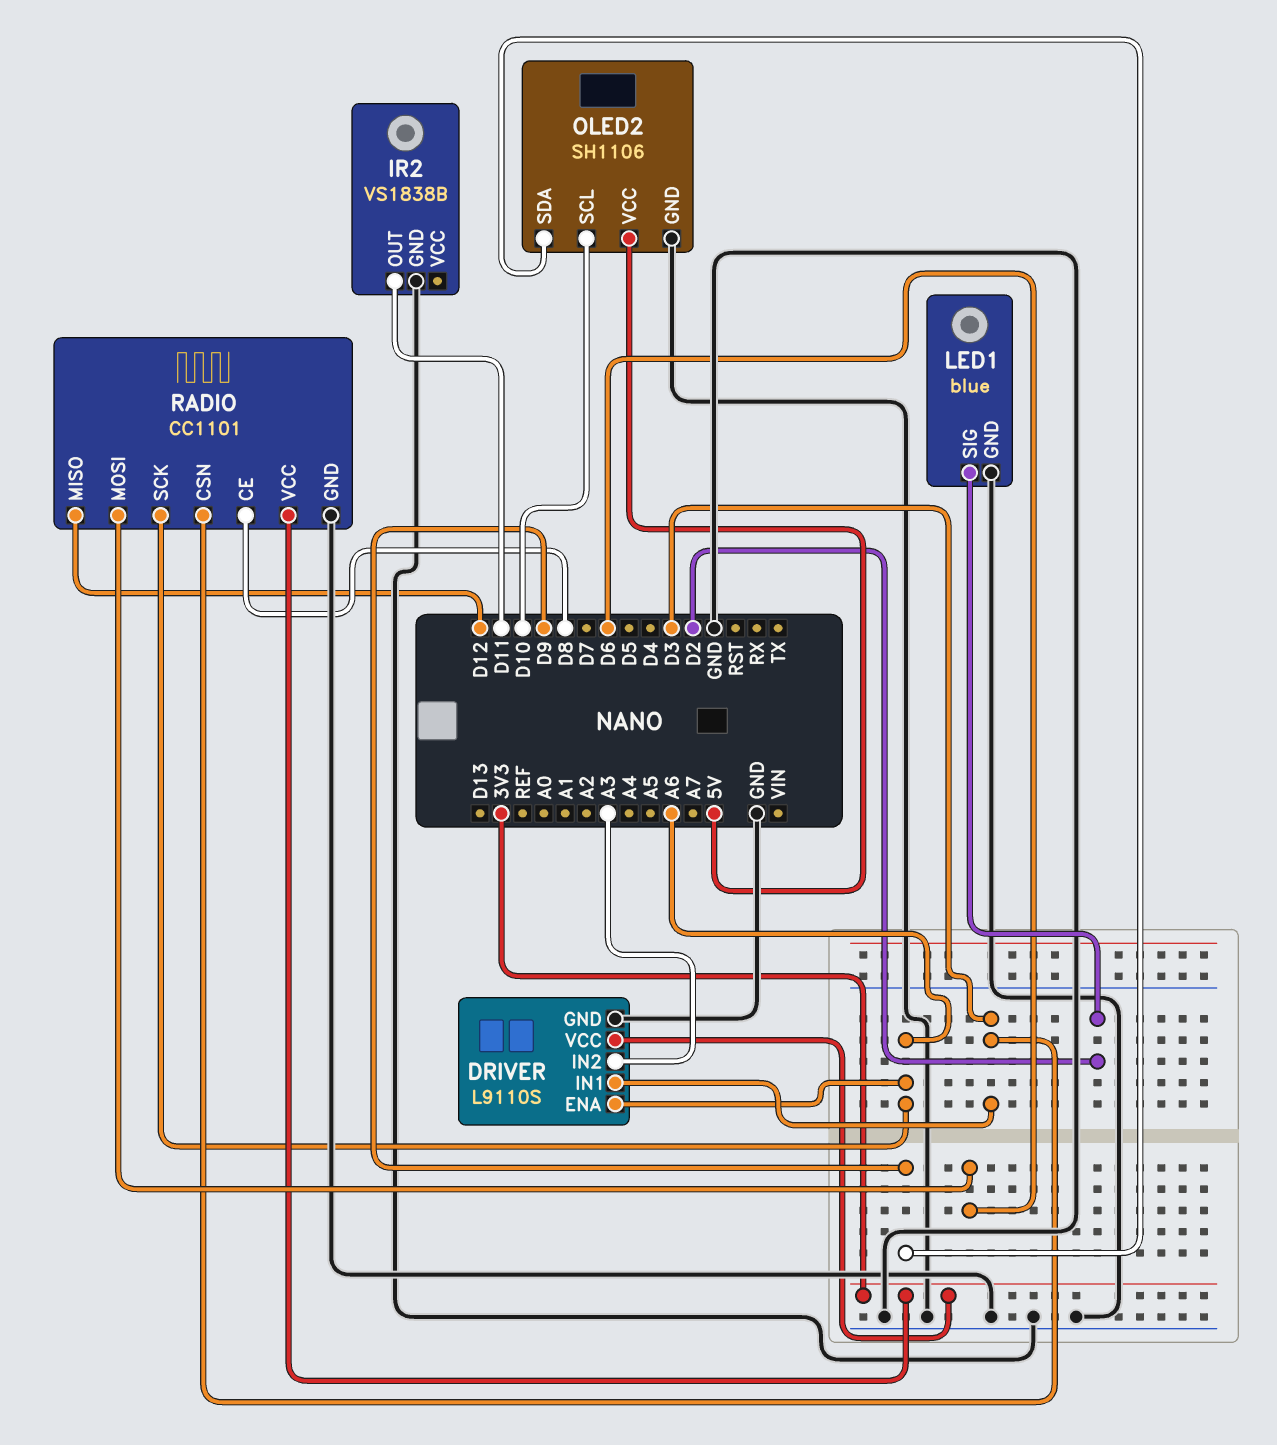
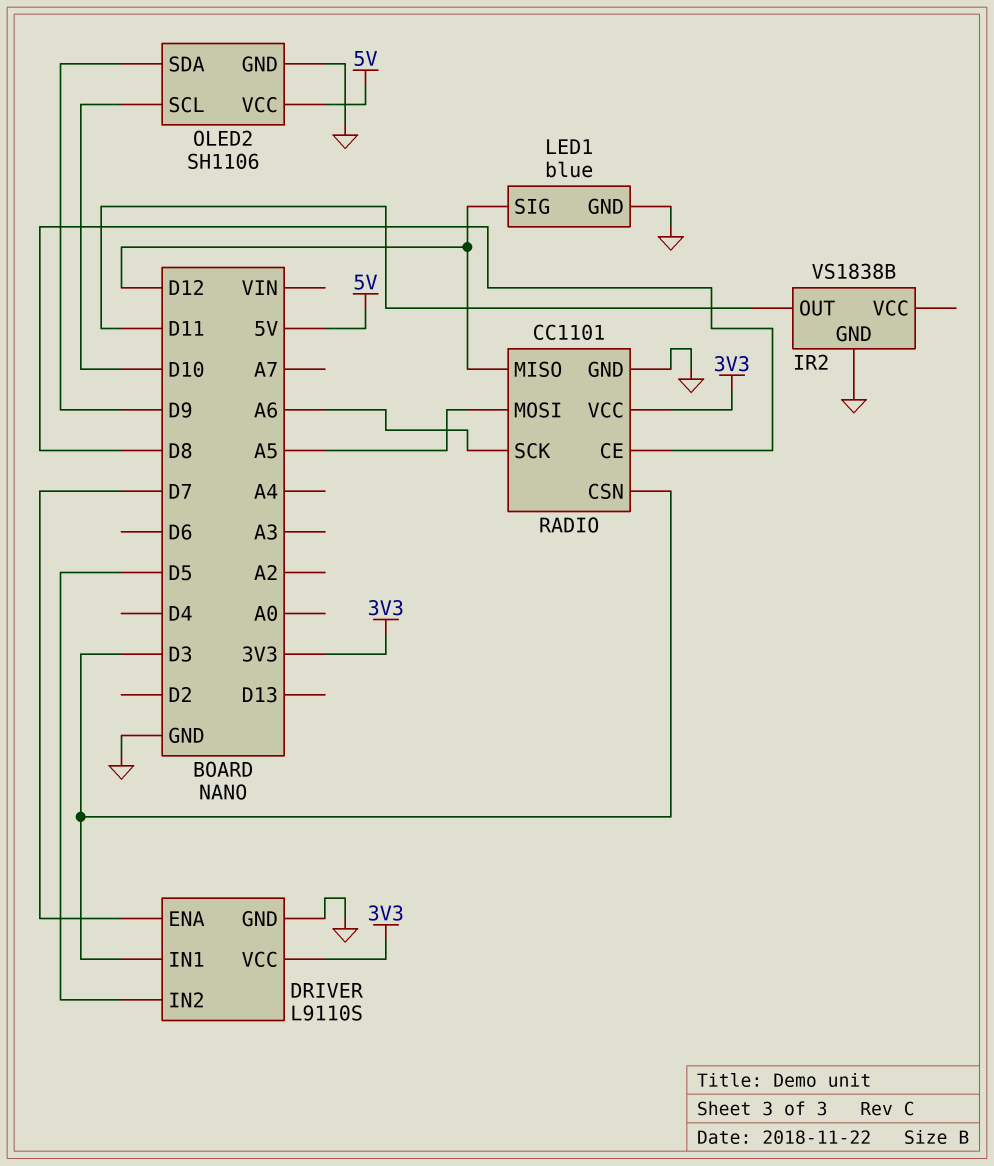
DRIVER pin ENA: A6 -> D7
DRIVER pin IN2: A3 -> D5
LED1 pin SIG: D2 -> D12
RADIO pin MOSI: D6 -> A5

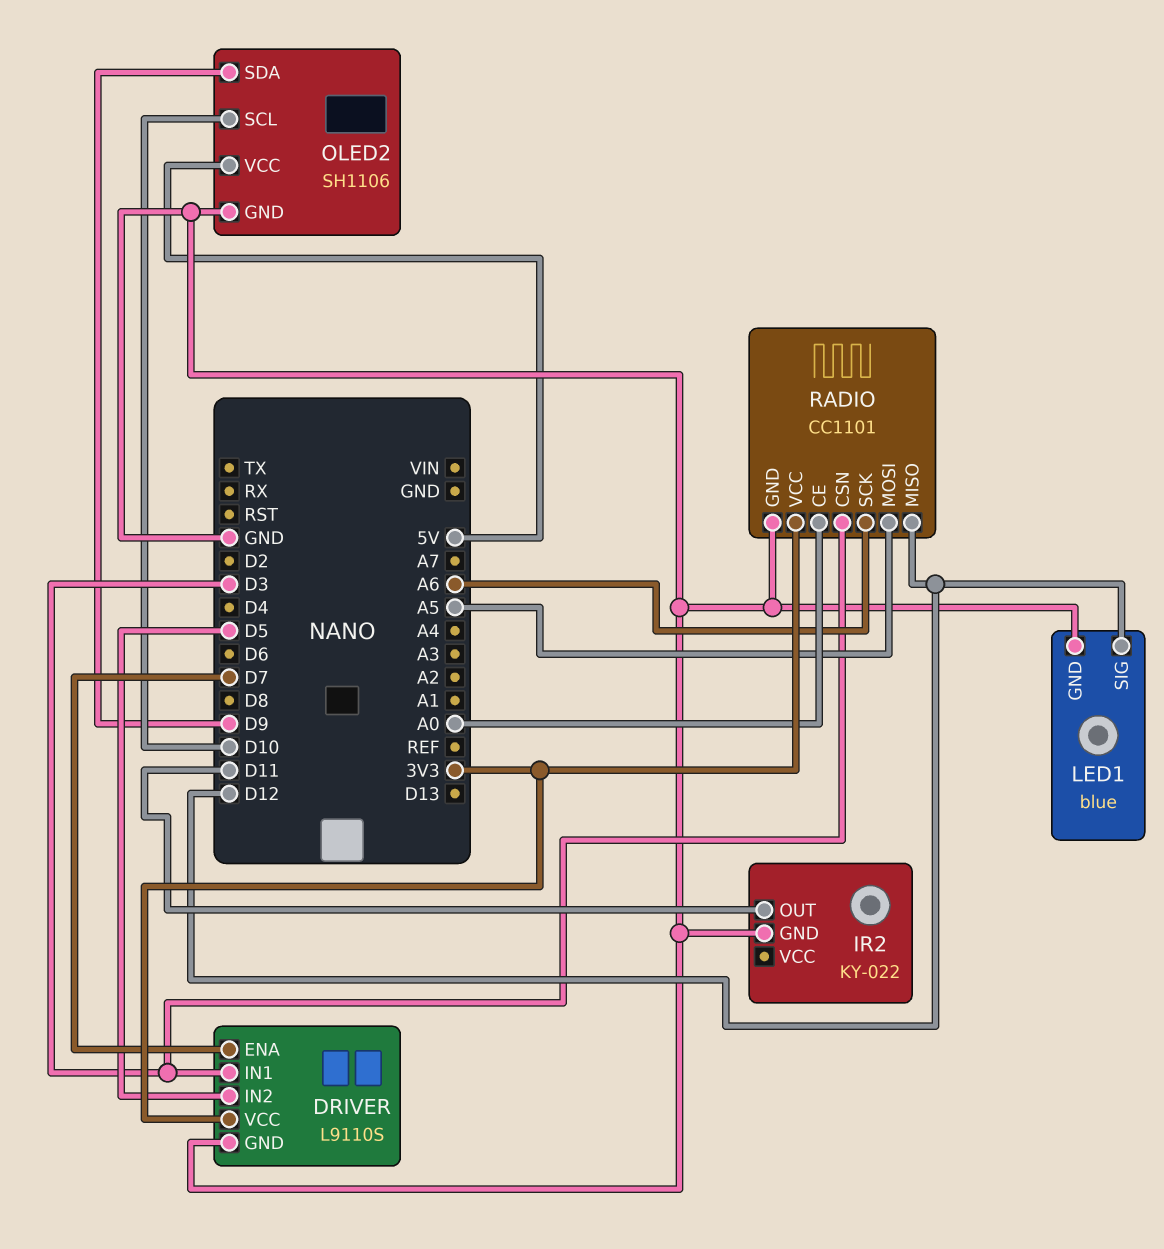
IR2: VS1838B -> KY-022
RADIO pin CE: D8 -> A0

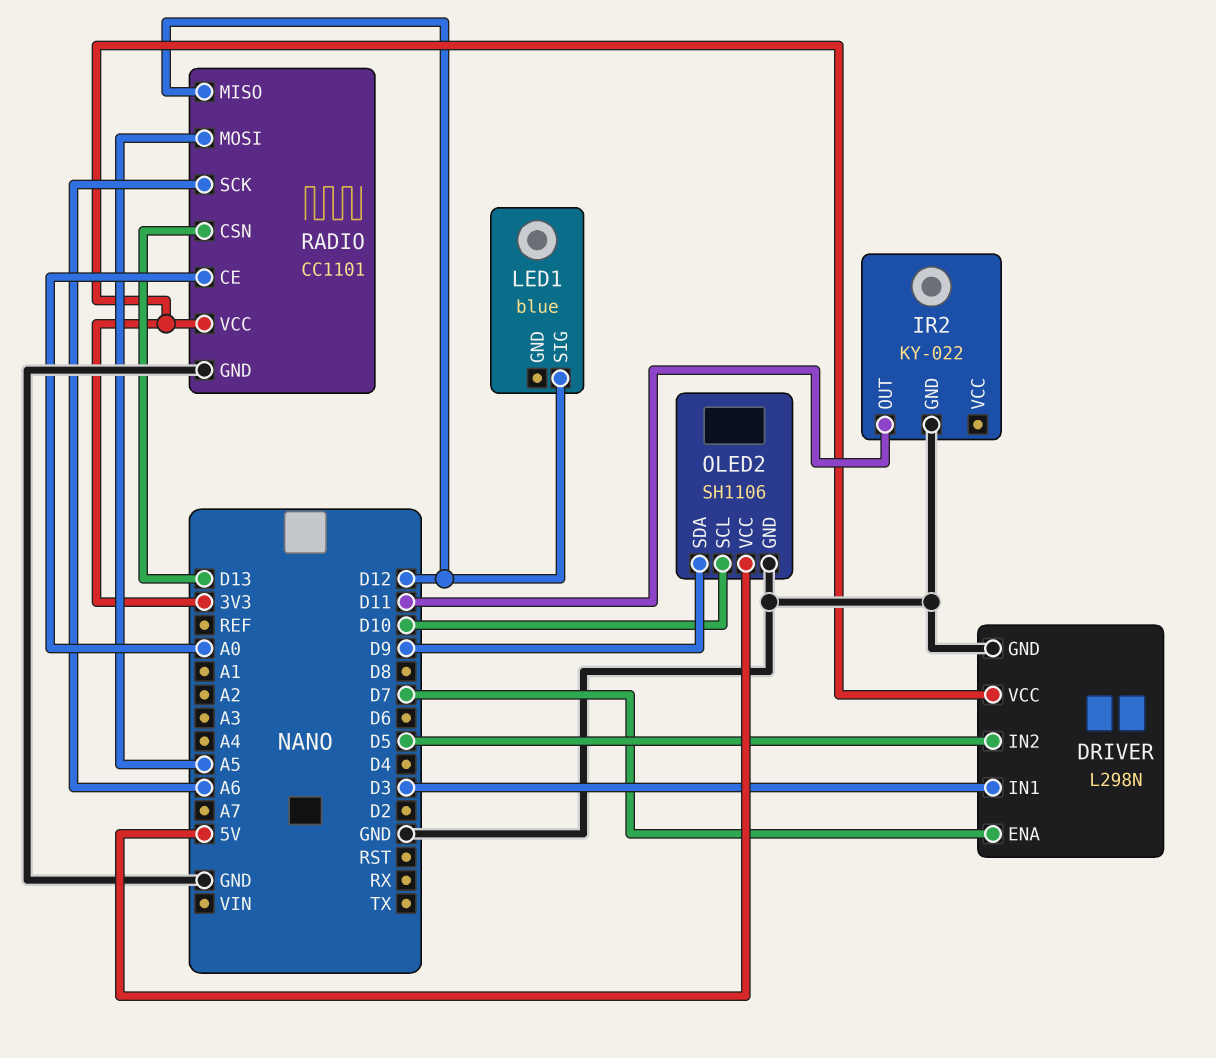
DRIVER: L9110S -> L298N
LED1 pin GND: GND -> none
RADIO pin CSN: D3 -> D13

